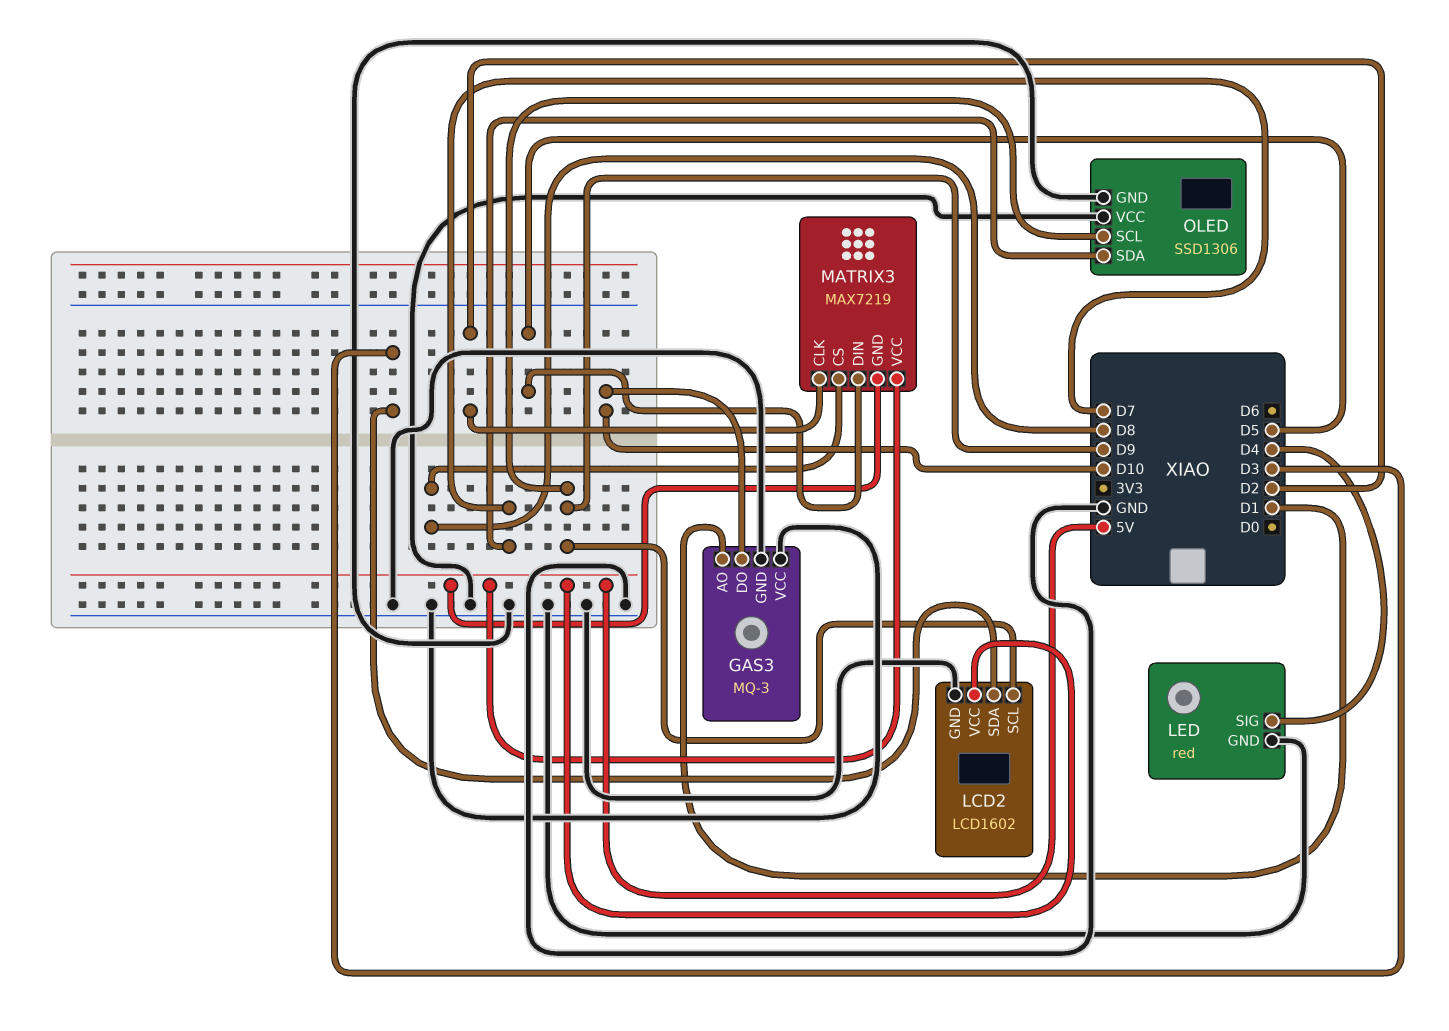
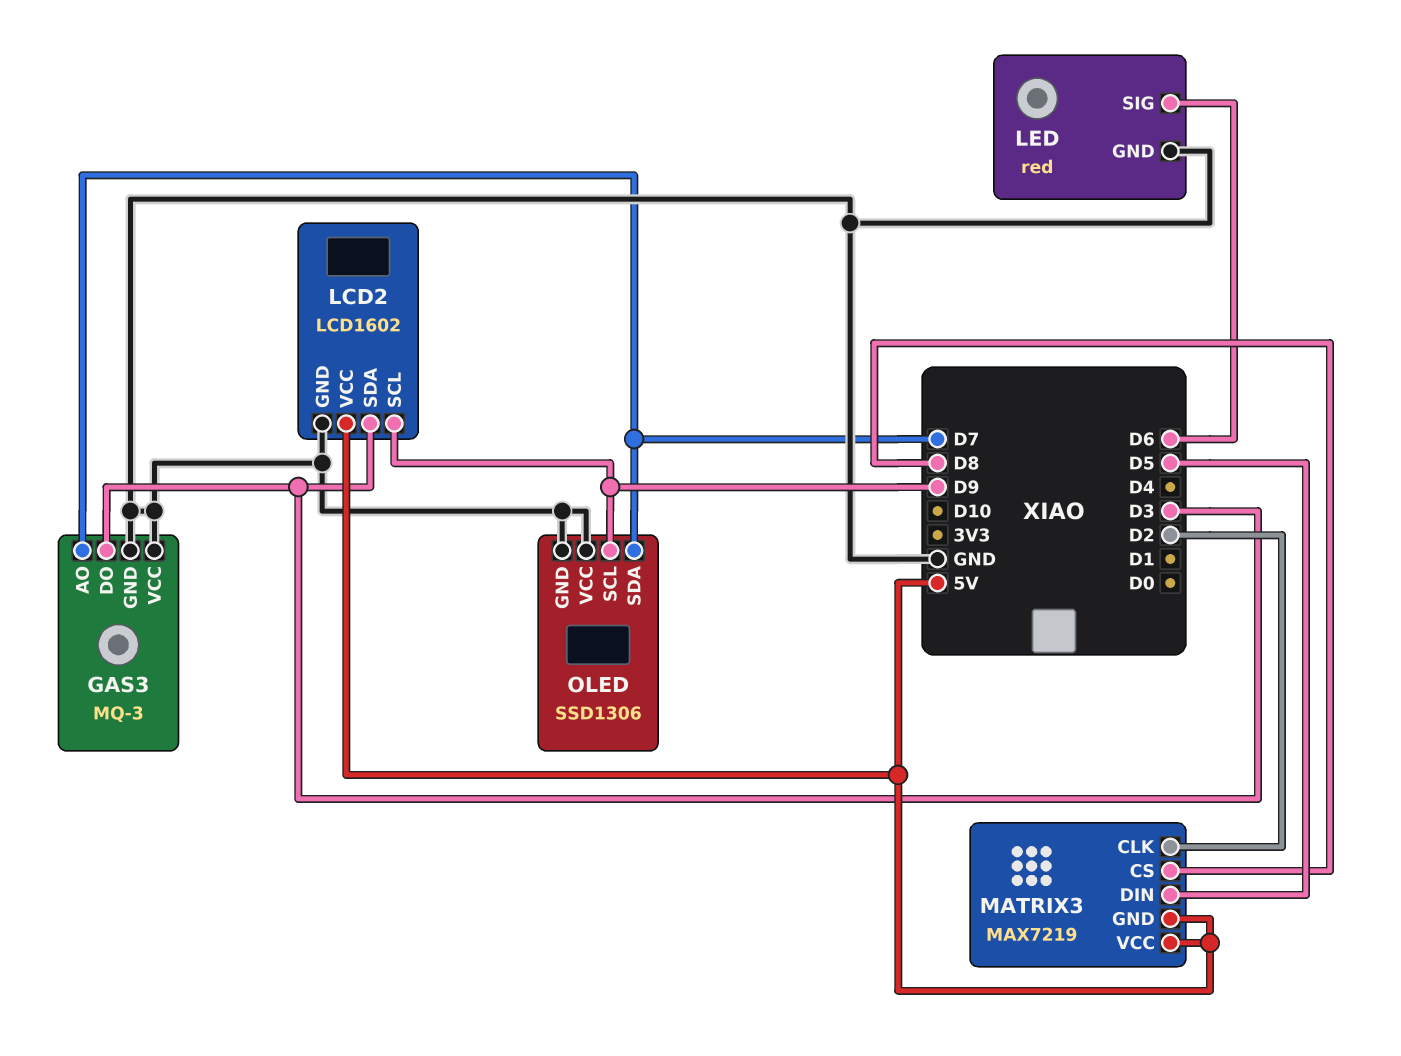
GAS3 pin AO: D1 -> D7
GAS3 pin DO: D10 -> D3
LED pin SIG: D4 -> D6

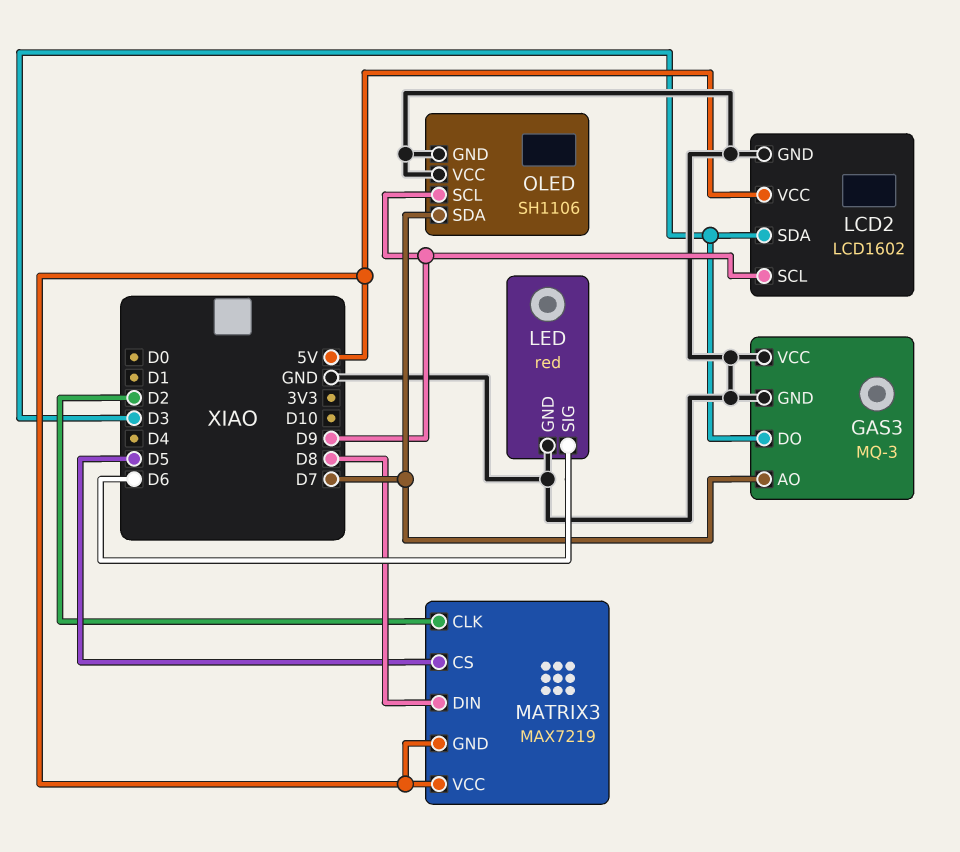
MATRIX3 pin CS: D8 -> D5
MATRIX3 pin DIN: D5 -> D8
OLED: SSD1306 -> SH1106

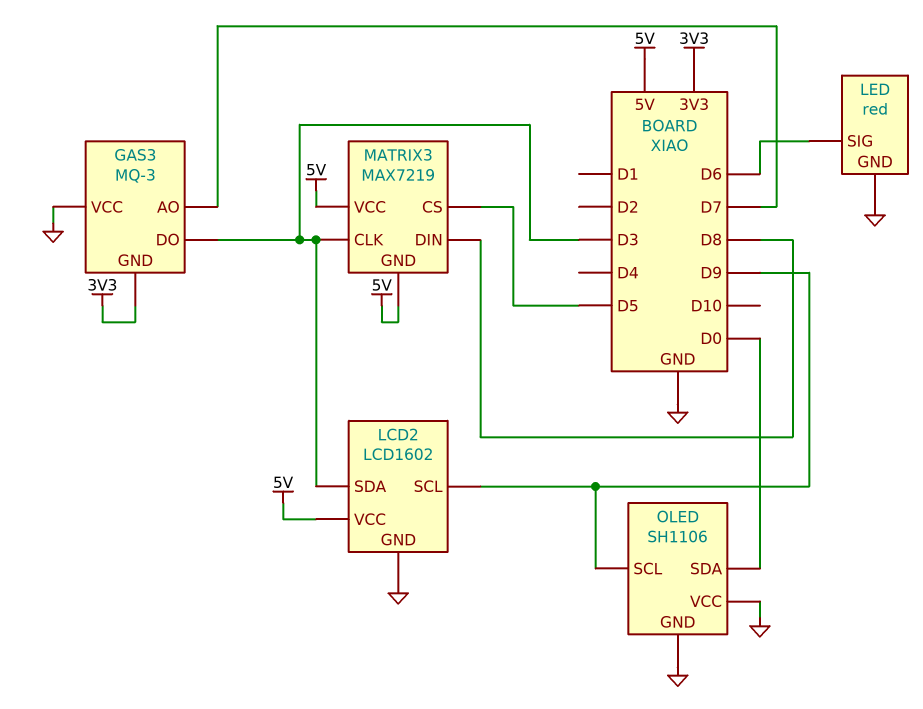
GAS3 pin GND: GND -> 3V3
MATRIX3 pin CLK: D2 -> D3
OLED pin SDA: D7 -> D0

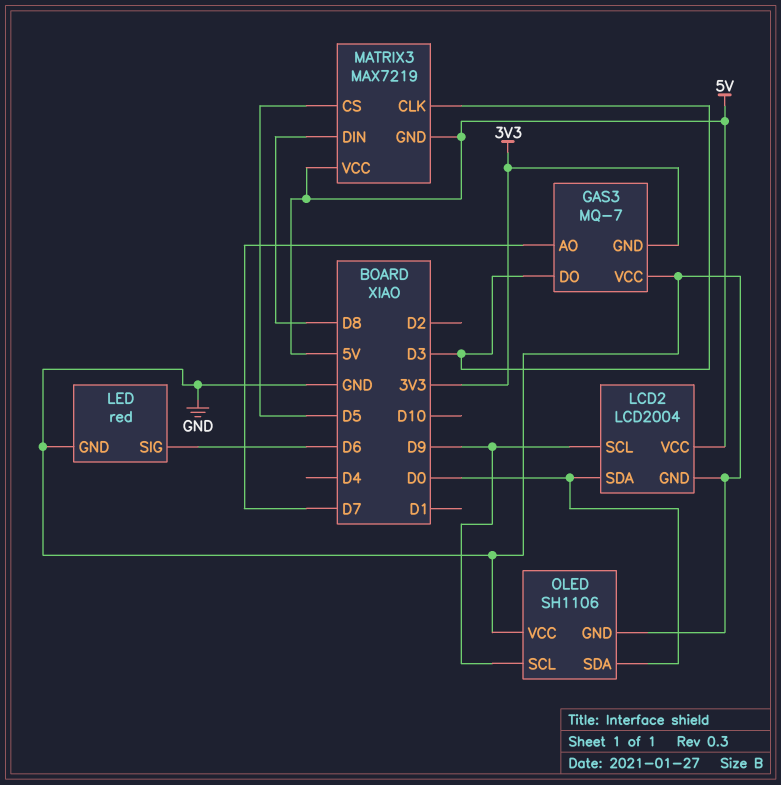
GAS3: MQ-3 -> MQ-7
LCD2: LCD1602 -> LCD2004
LCD2 pin SDA: D3 -> D0

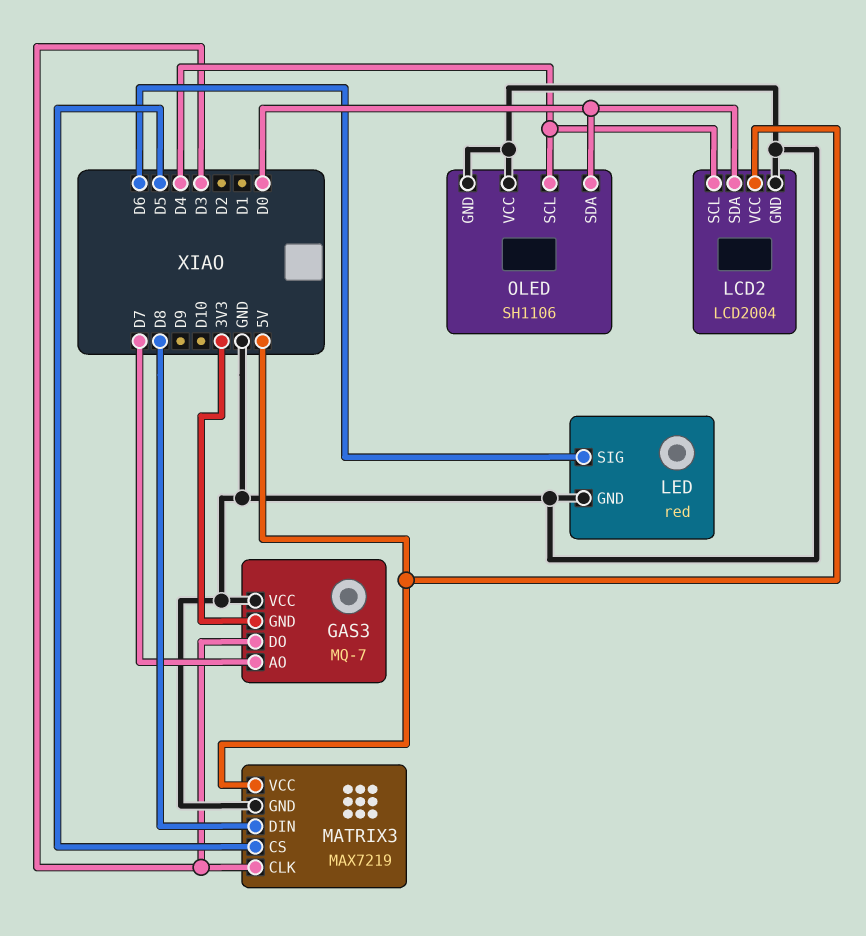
LCD2 pin SCL: D9 -> D4
MATRIX3 pin GND: 5V -> GND
OLED pin SCL: D9 -> D4

